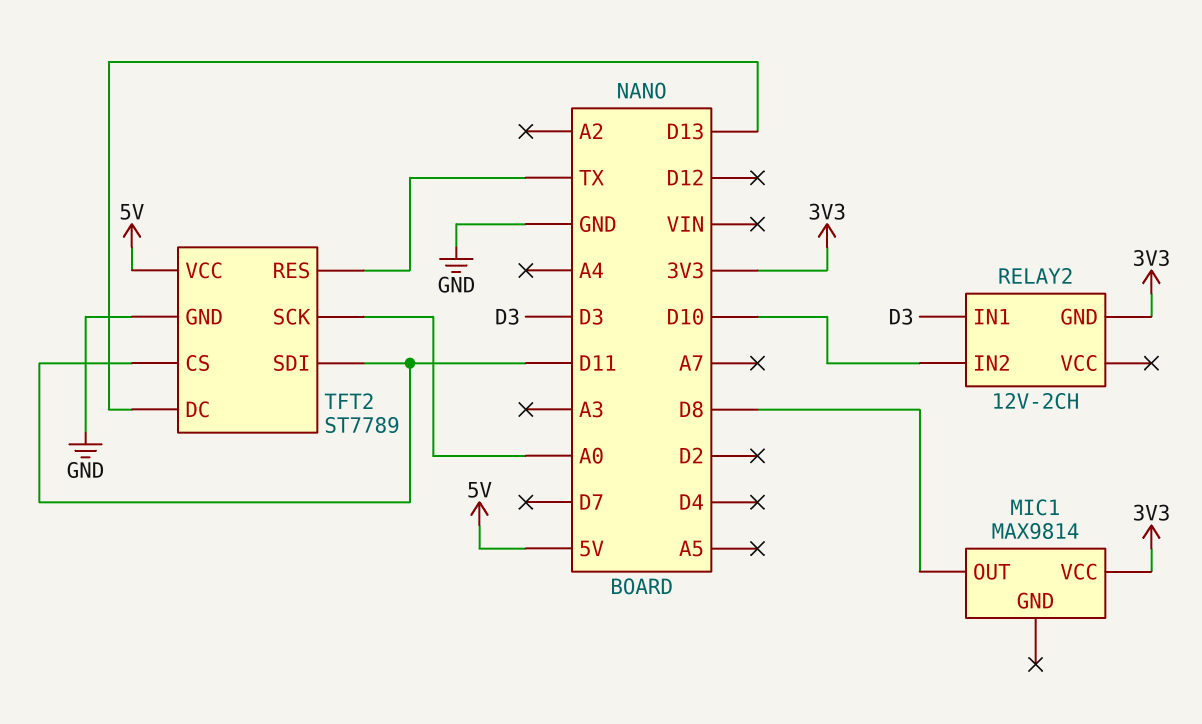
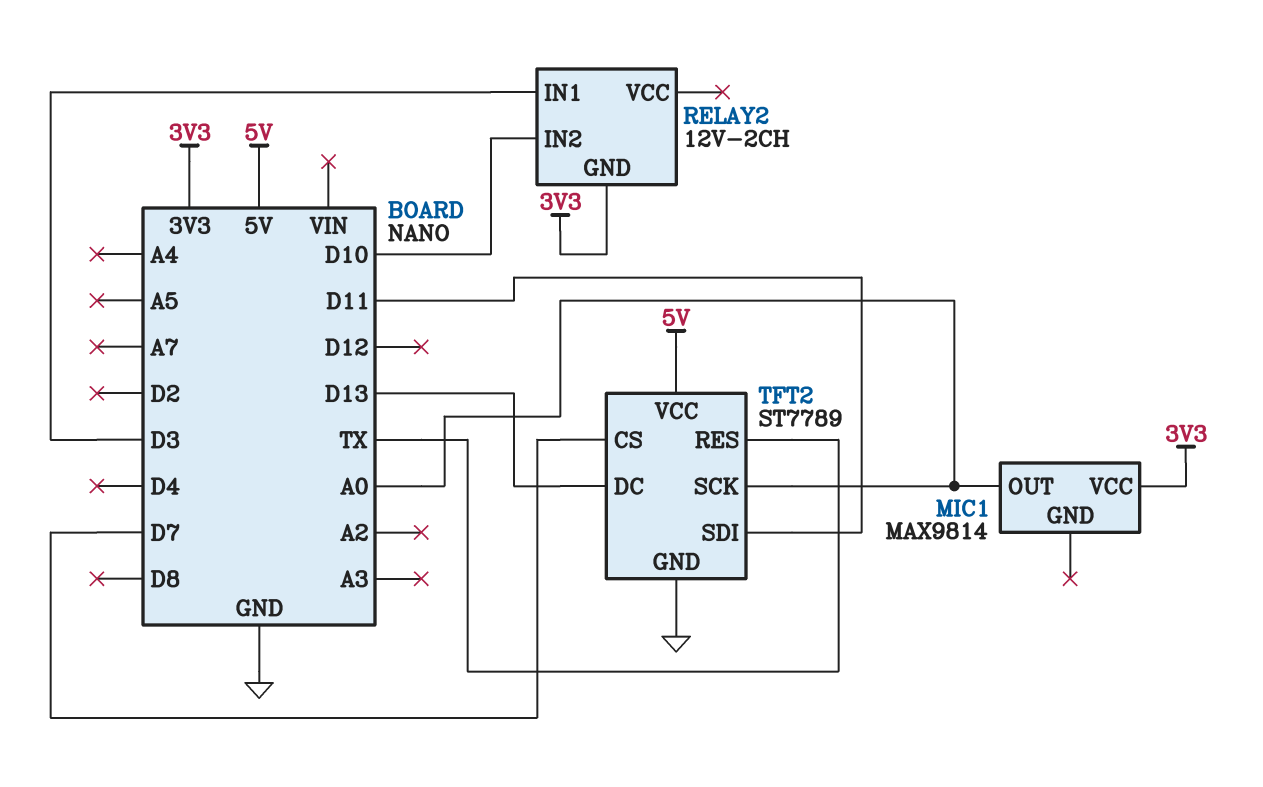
MIC1 pin OUT: D8 -> A0
TFT2 pin CS: D11 -> D7

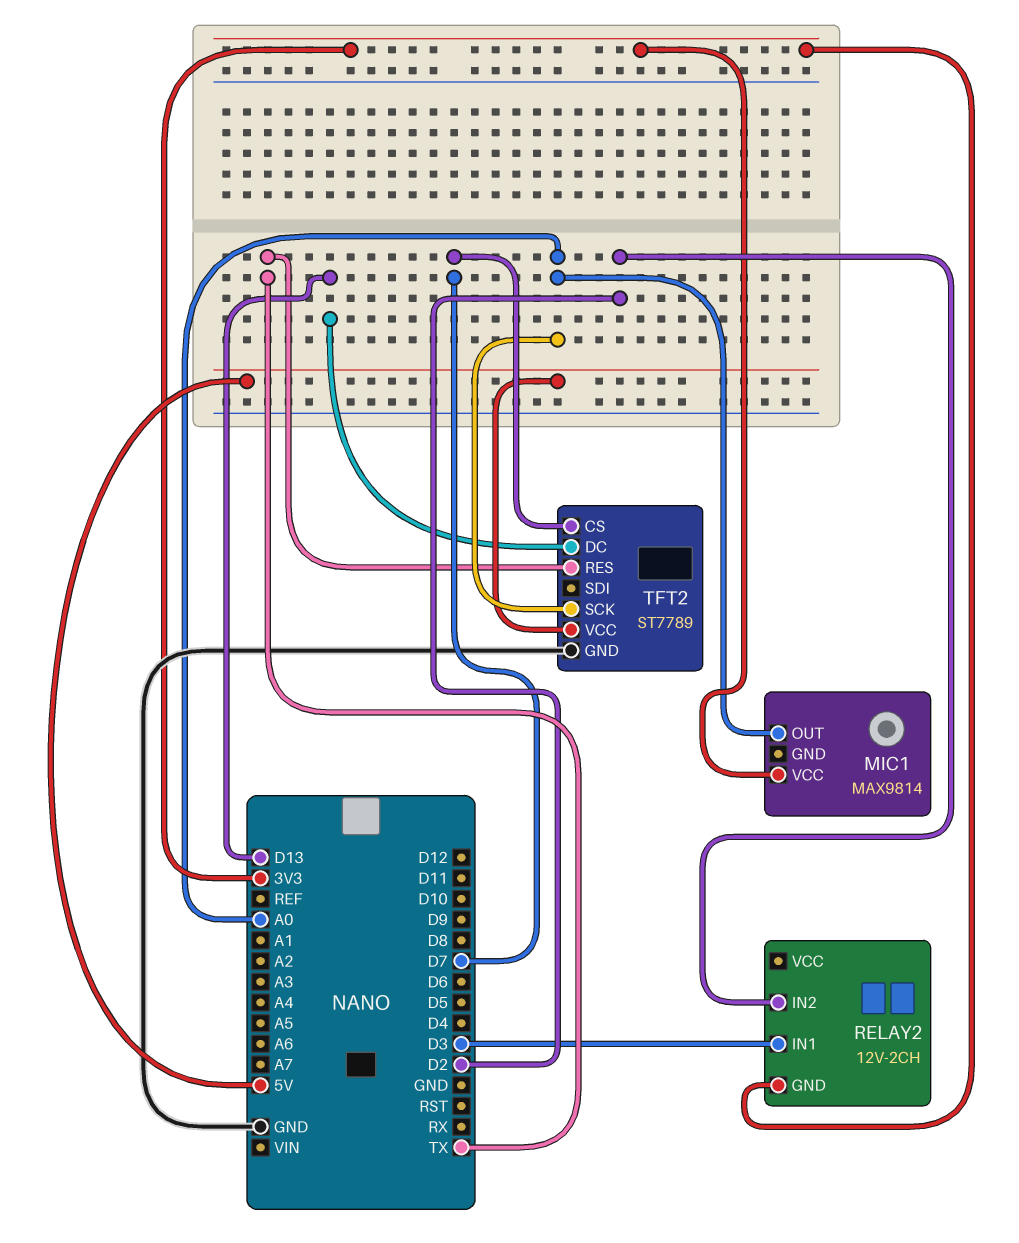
RELAY2 pin IN2: D10 -> D2
TFT2 pin SDI: D11 -> none

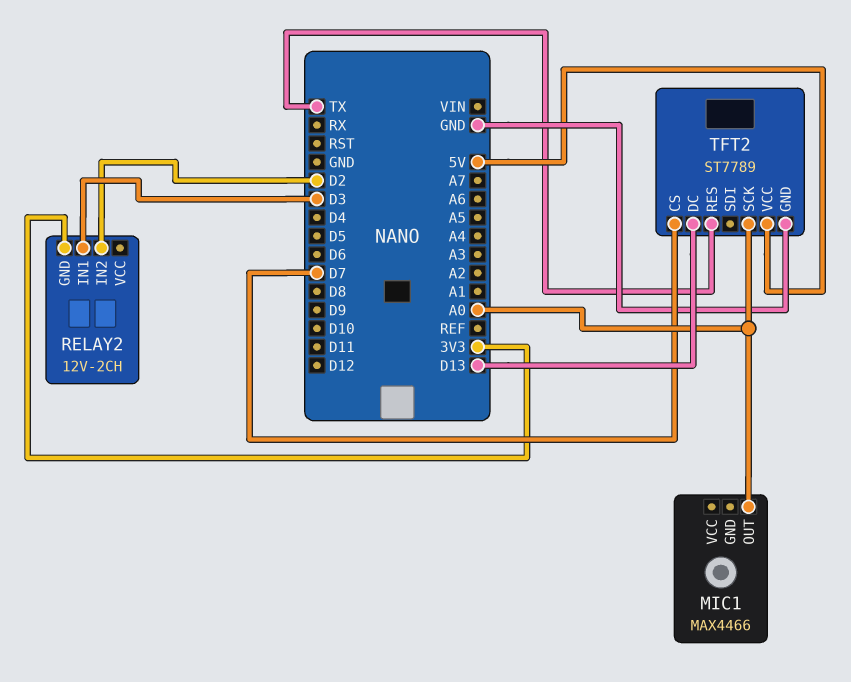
MIC1: MAX9814 -> MAX4466
MIC1 pin VCC: 3V3 -> none

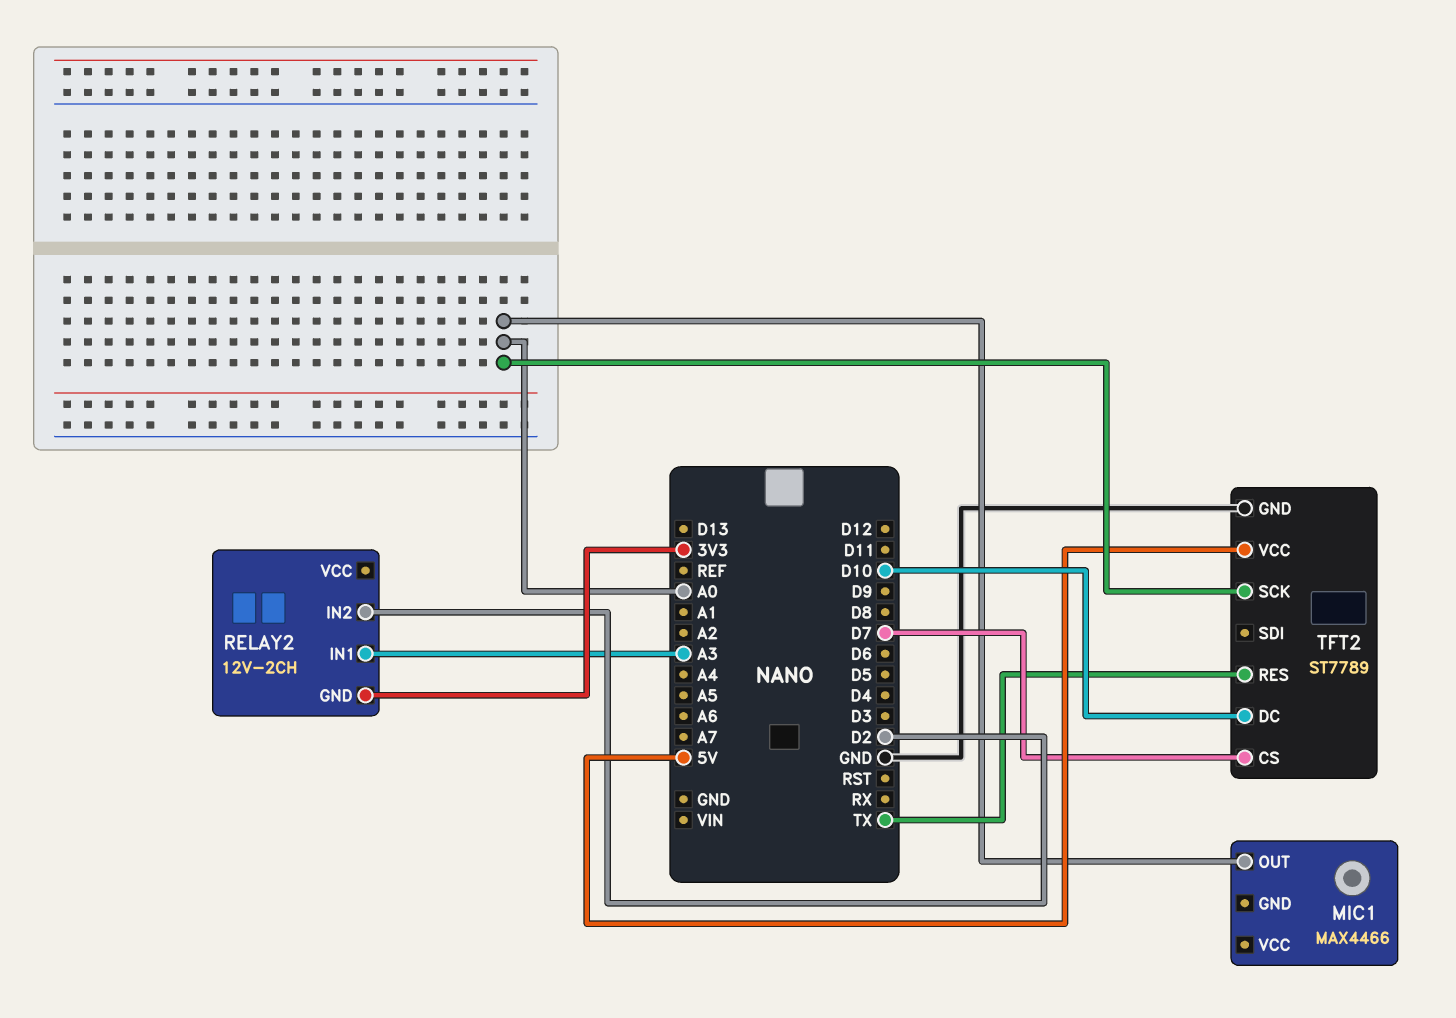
RELAY2 pin IN1: D3 -> A3
TFT2 pin DC: D13 -> D10

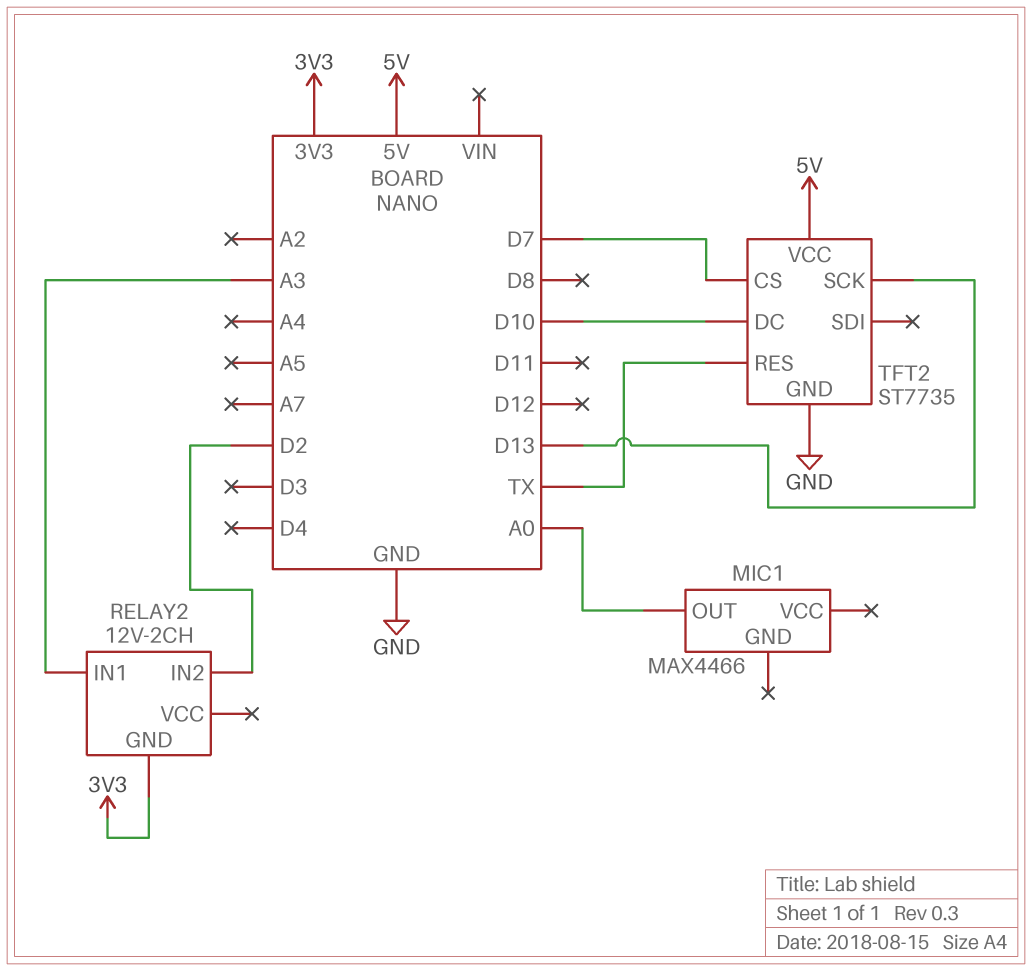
TFT2: ST7789 -> ST7735
TFT2 pin SCK: A0 -> D13

